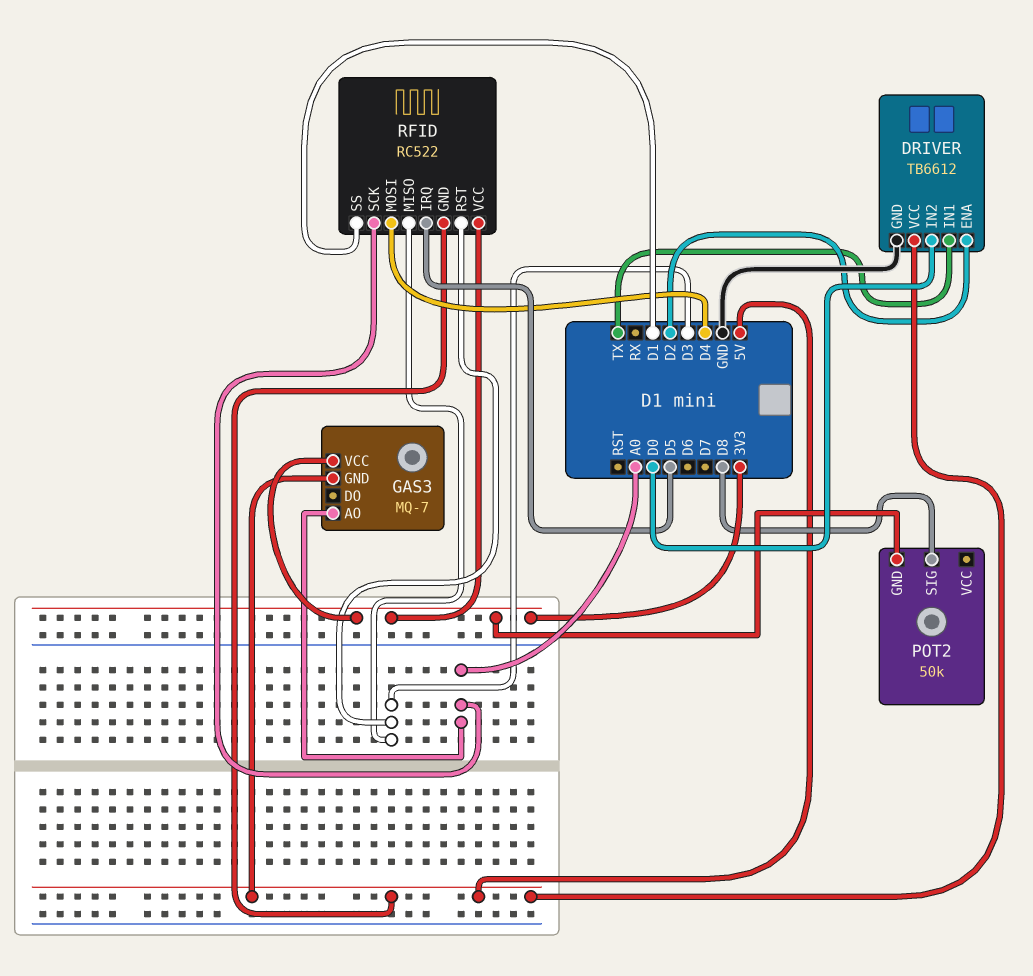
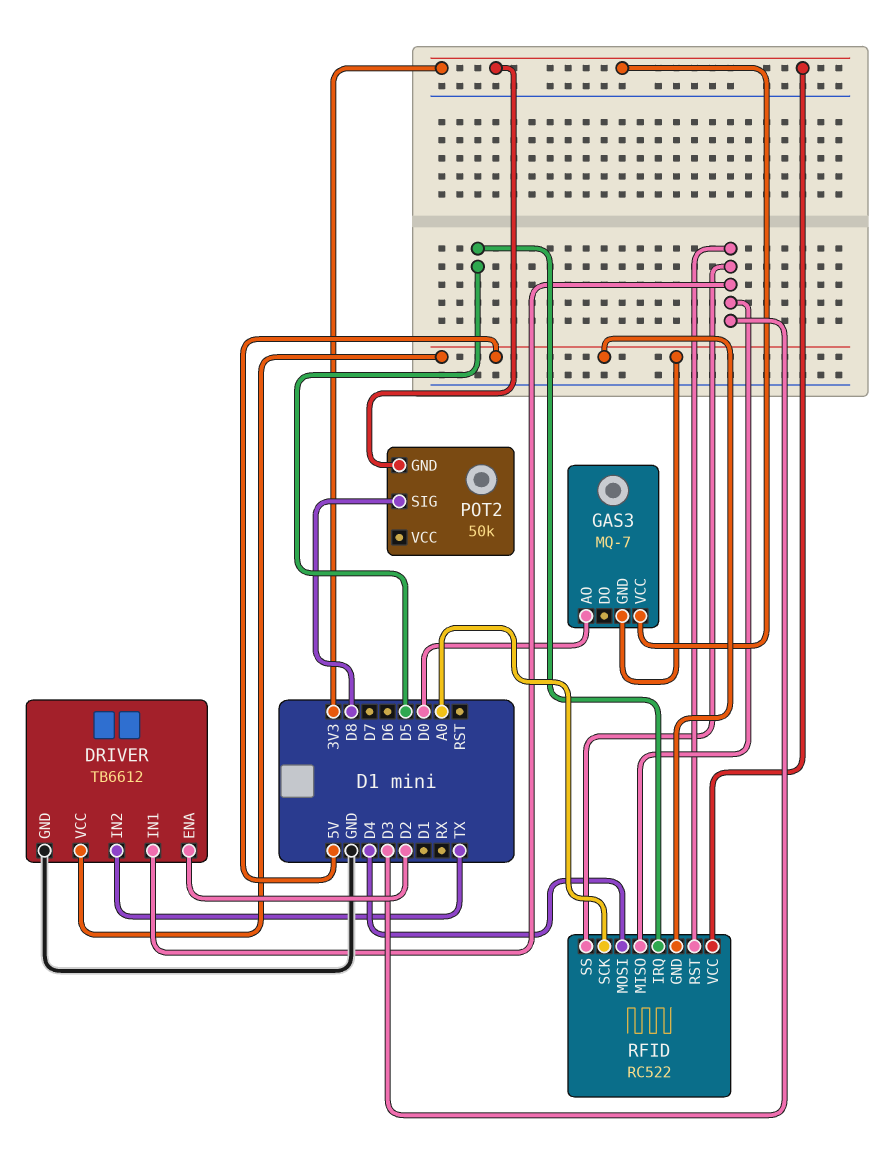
DRIVER pin IN1: TX -> D3
DRIVER pin IN2: D0 -> TX
GAS3 pin AO: A0 -> D0
RFID pin SS: D1 -> D3

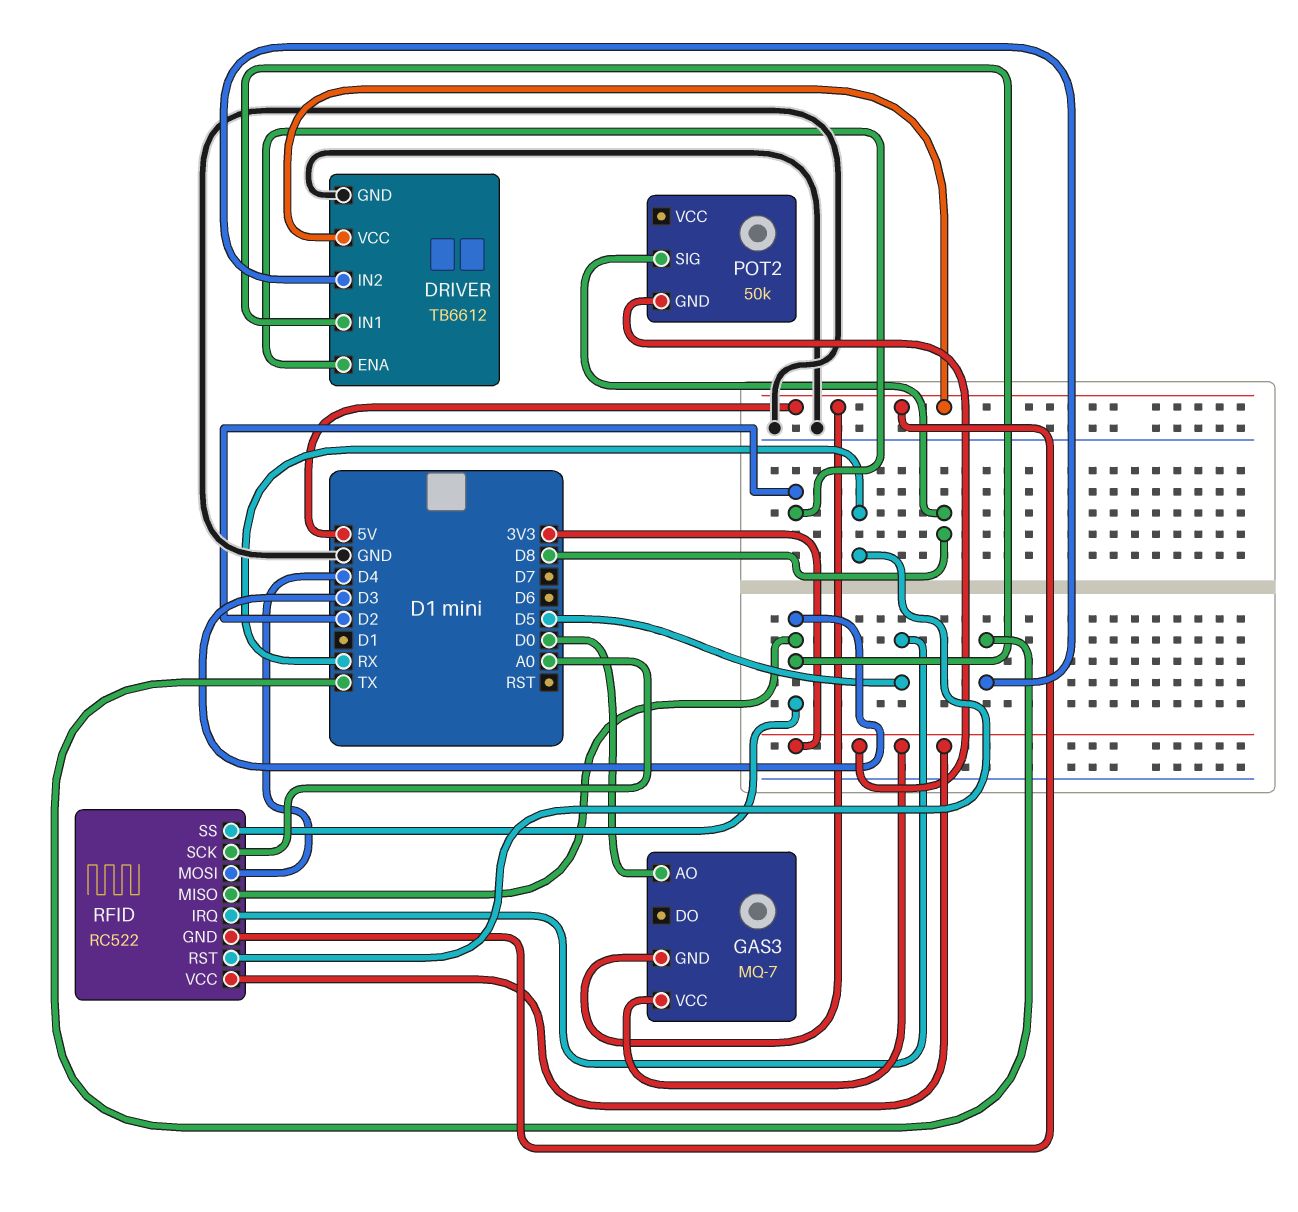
RFID pin RST: D3 -> RX

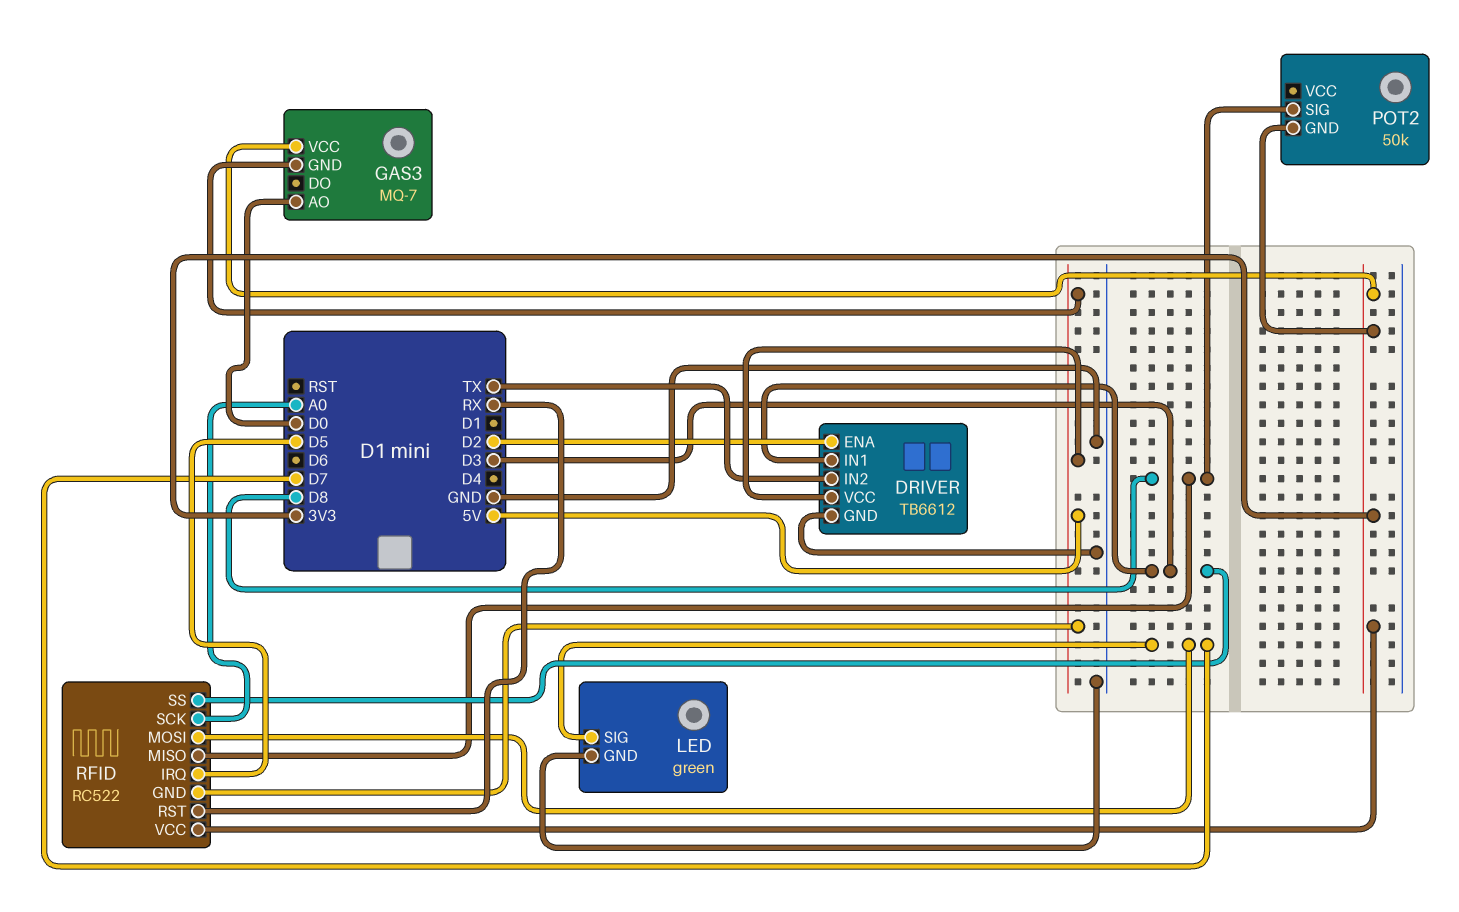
LED: none -> green
LED pin GND: none -> GND
LED pin SIG: none -> D7
RFID pin MISO: D3 -> D8
RFID pin MOSI: D4 -> D7

